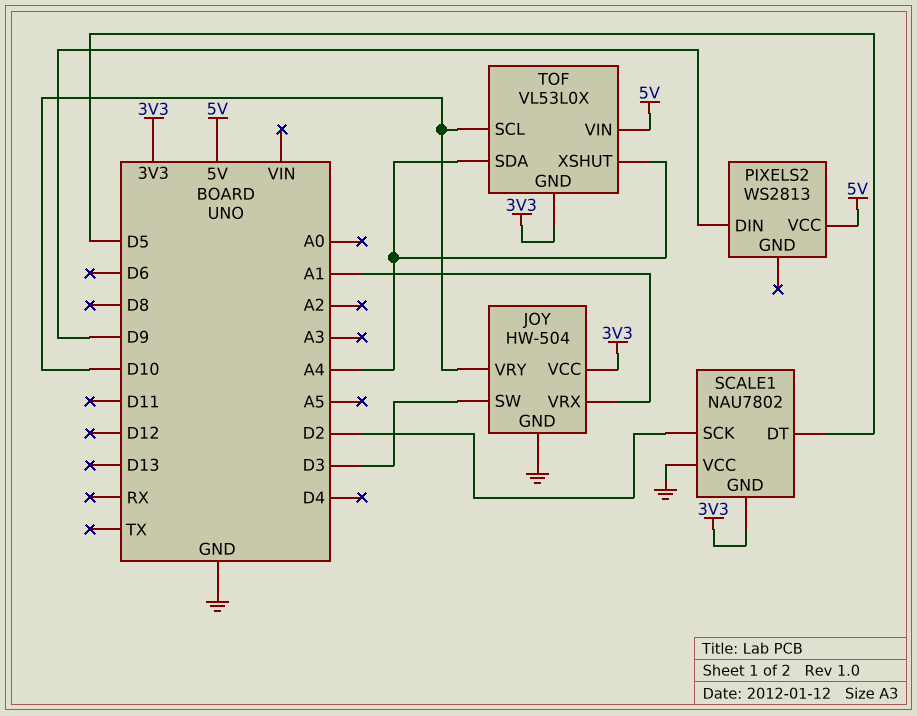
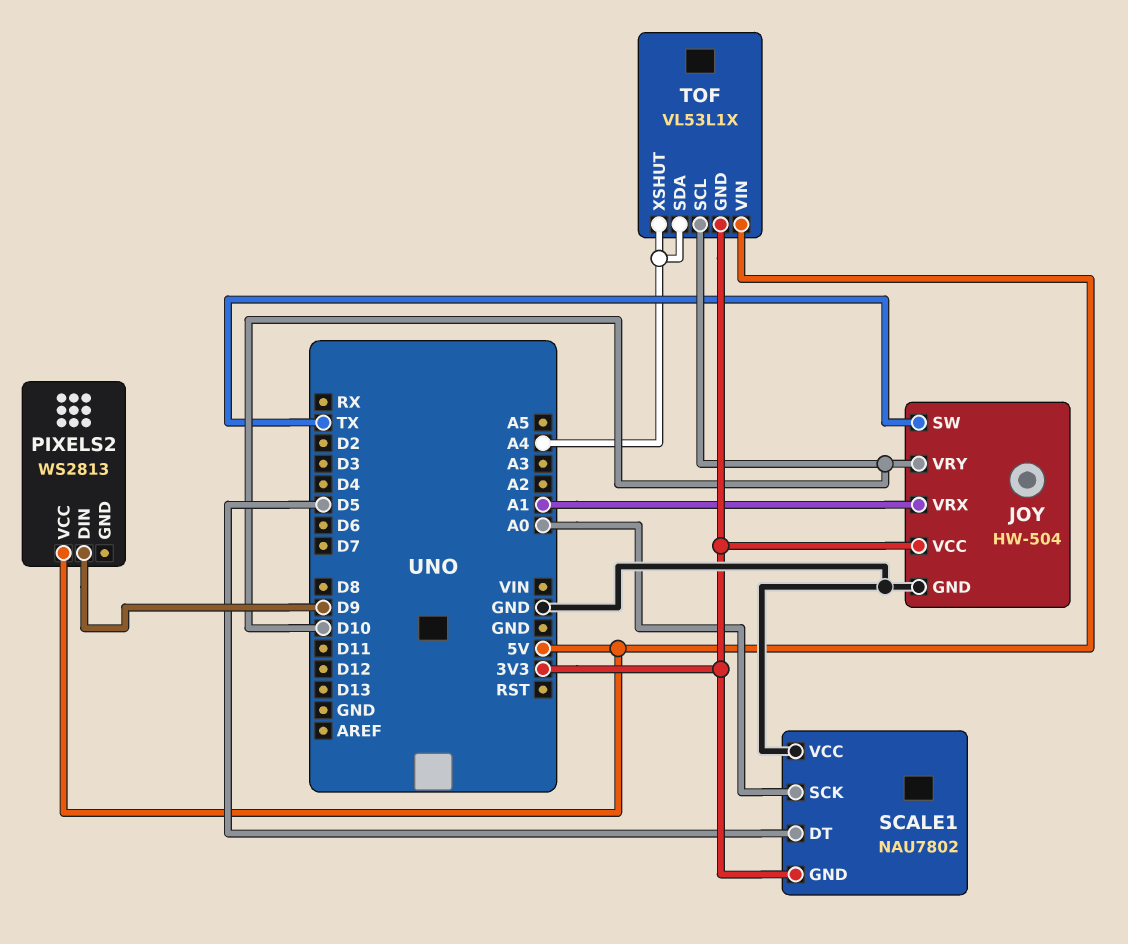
JOY pin SW: D3 -> TX
SCALE1 pin SCK: D2 -> A0
TOF: VL53L0X -> VL53L1X

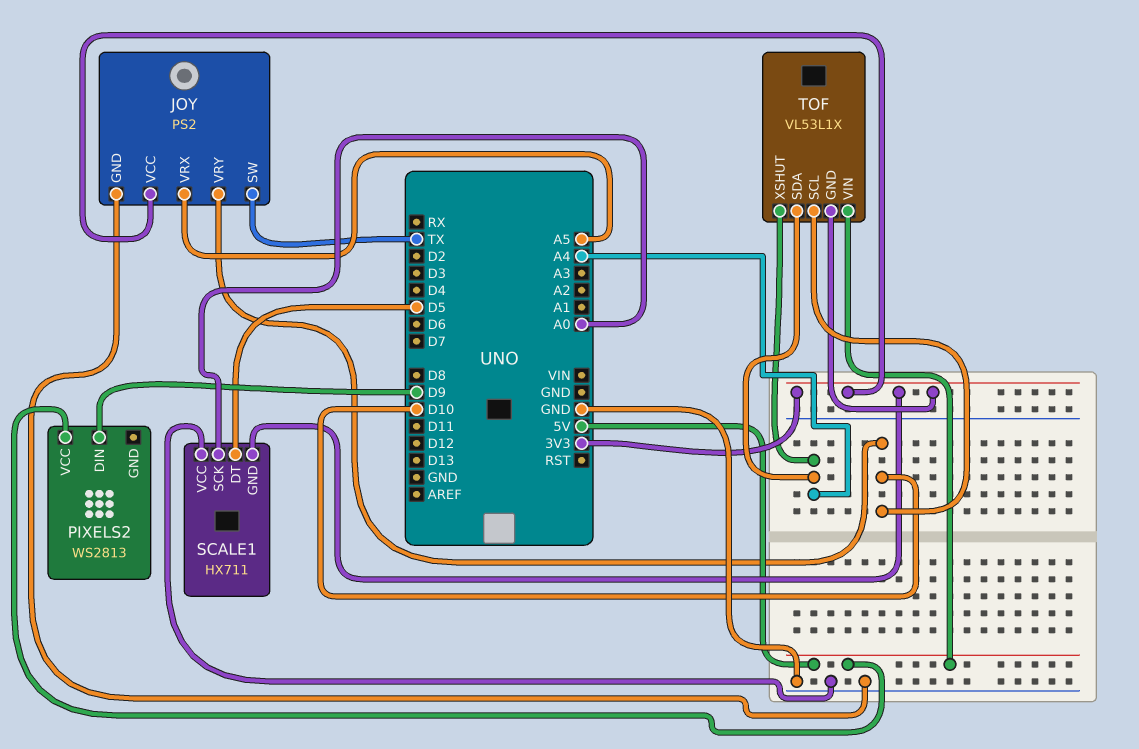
JOY: HW-504 -> PS2
JOY pin VRX: A1 -> A5
SCALE1: NAU7802 -> HX711

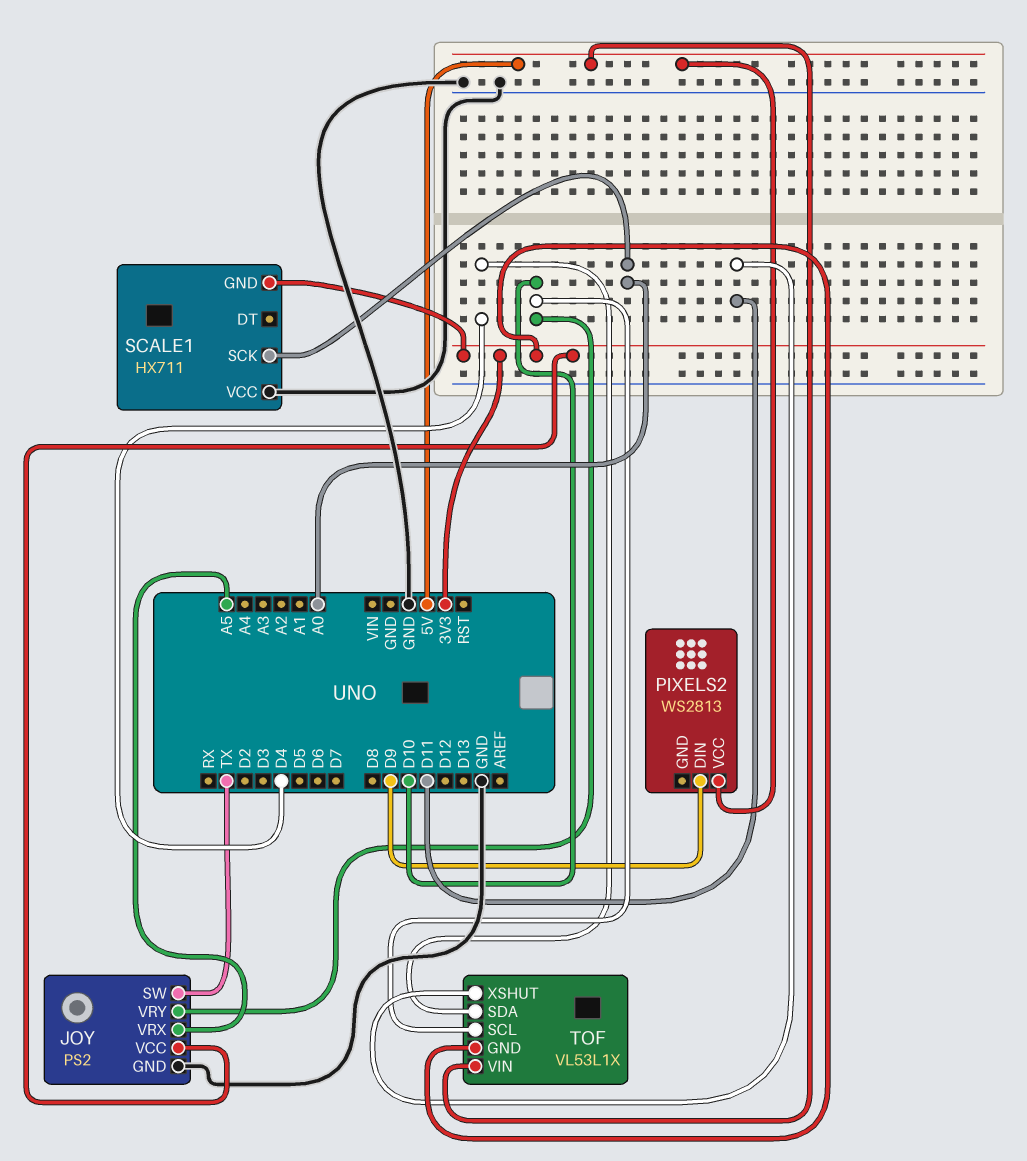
SCALE1 pin DT: D5 -> none
TOF pin SDA: A4 -> D4
TOF pin XSHUT: A4 -> D11

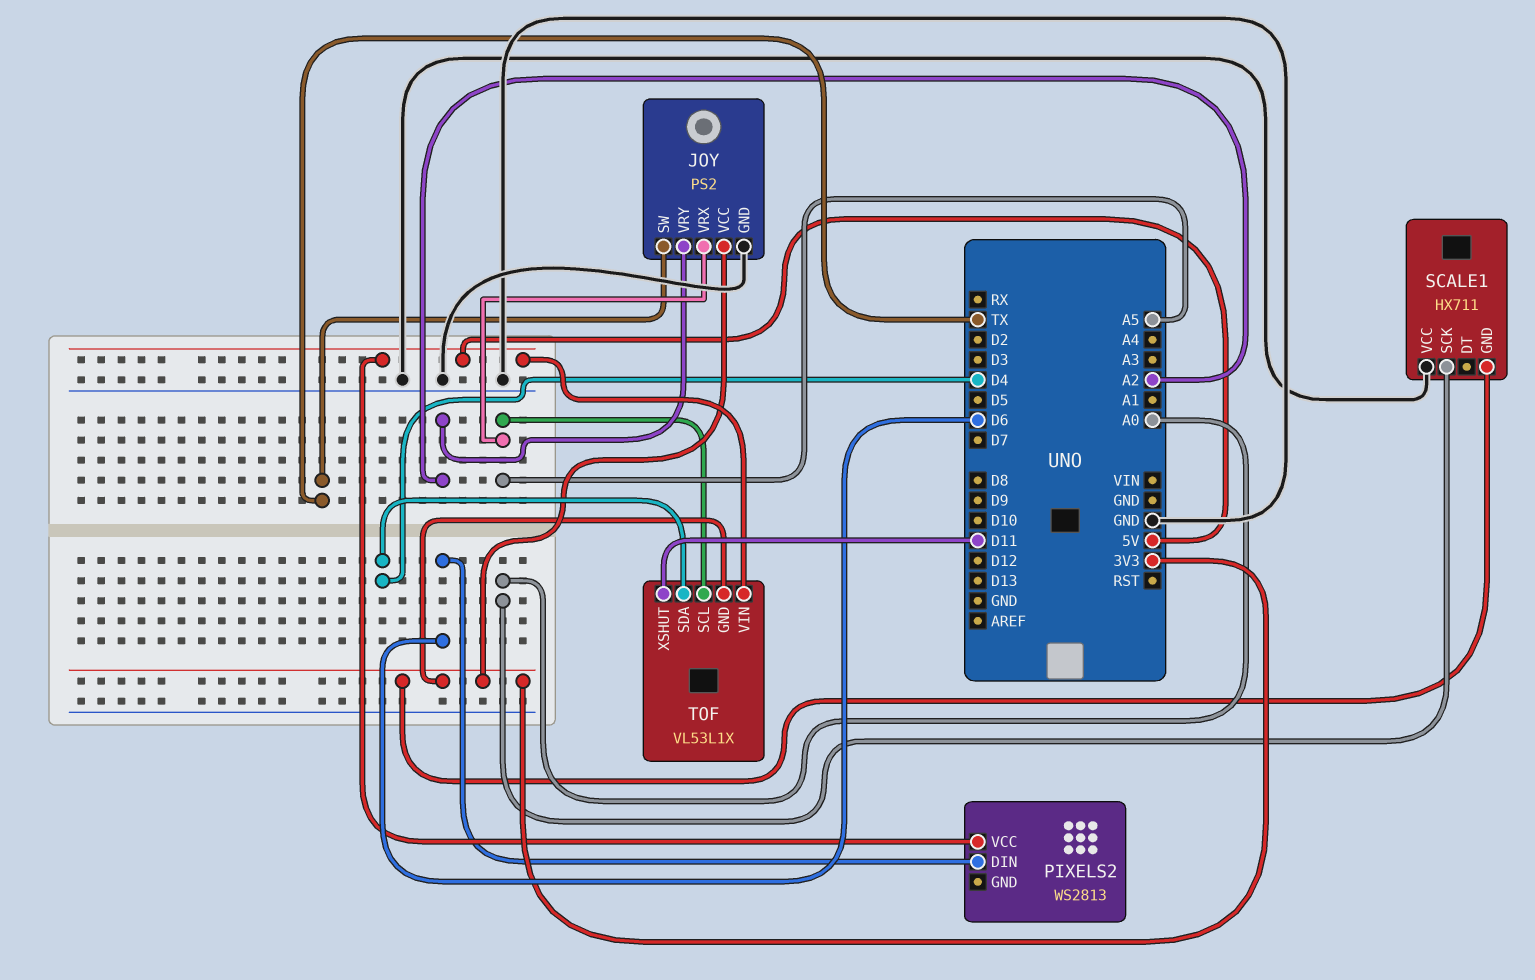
JOY pin VRY: D10 -> A2
PIXELS2 pin DIN: D9 -> D6
TOF pin SCL: D10 -> A5

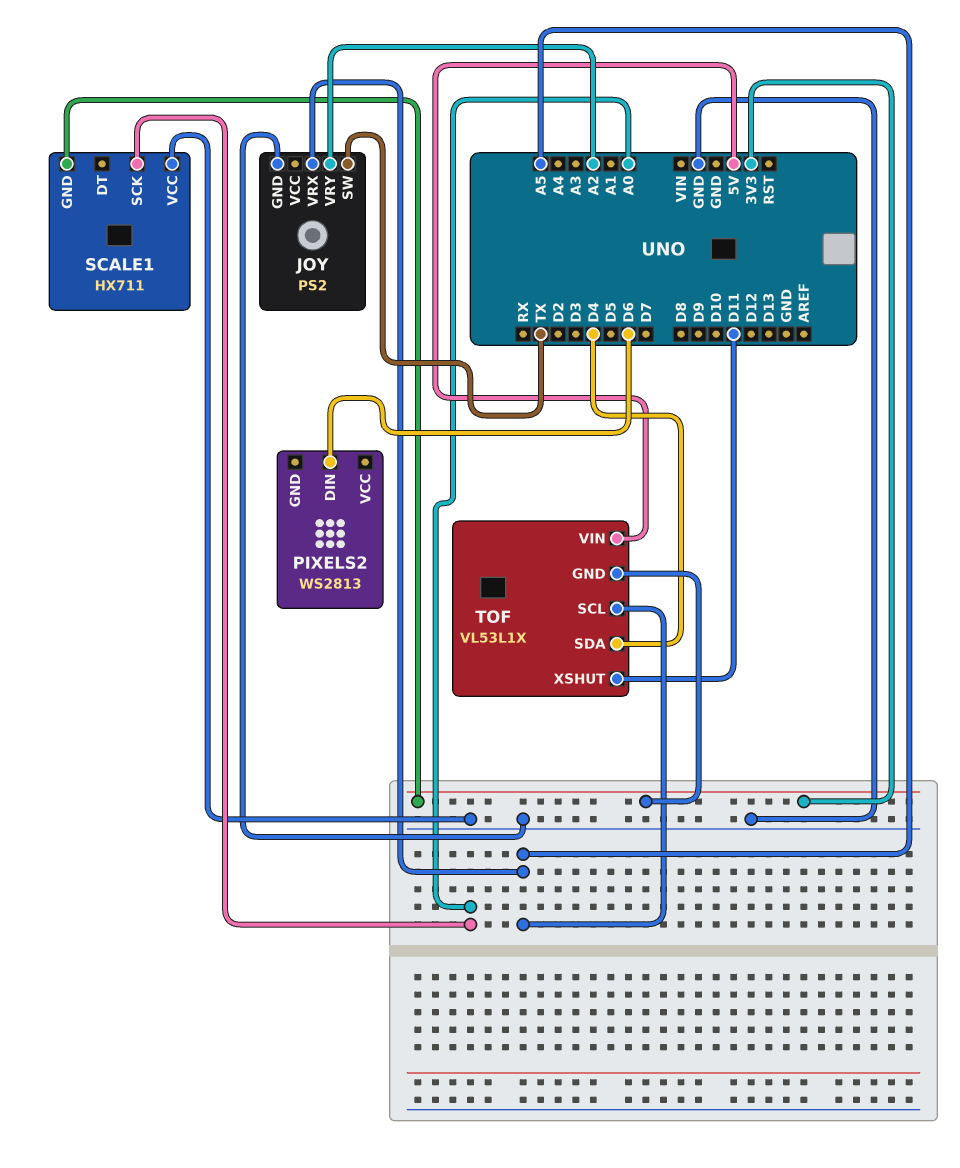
JOY pin VCC: 3V3 -> none
PIXELS2 pin VCC: 5V -> none

